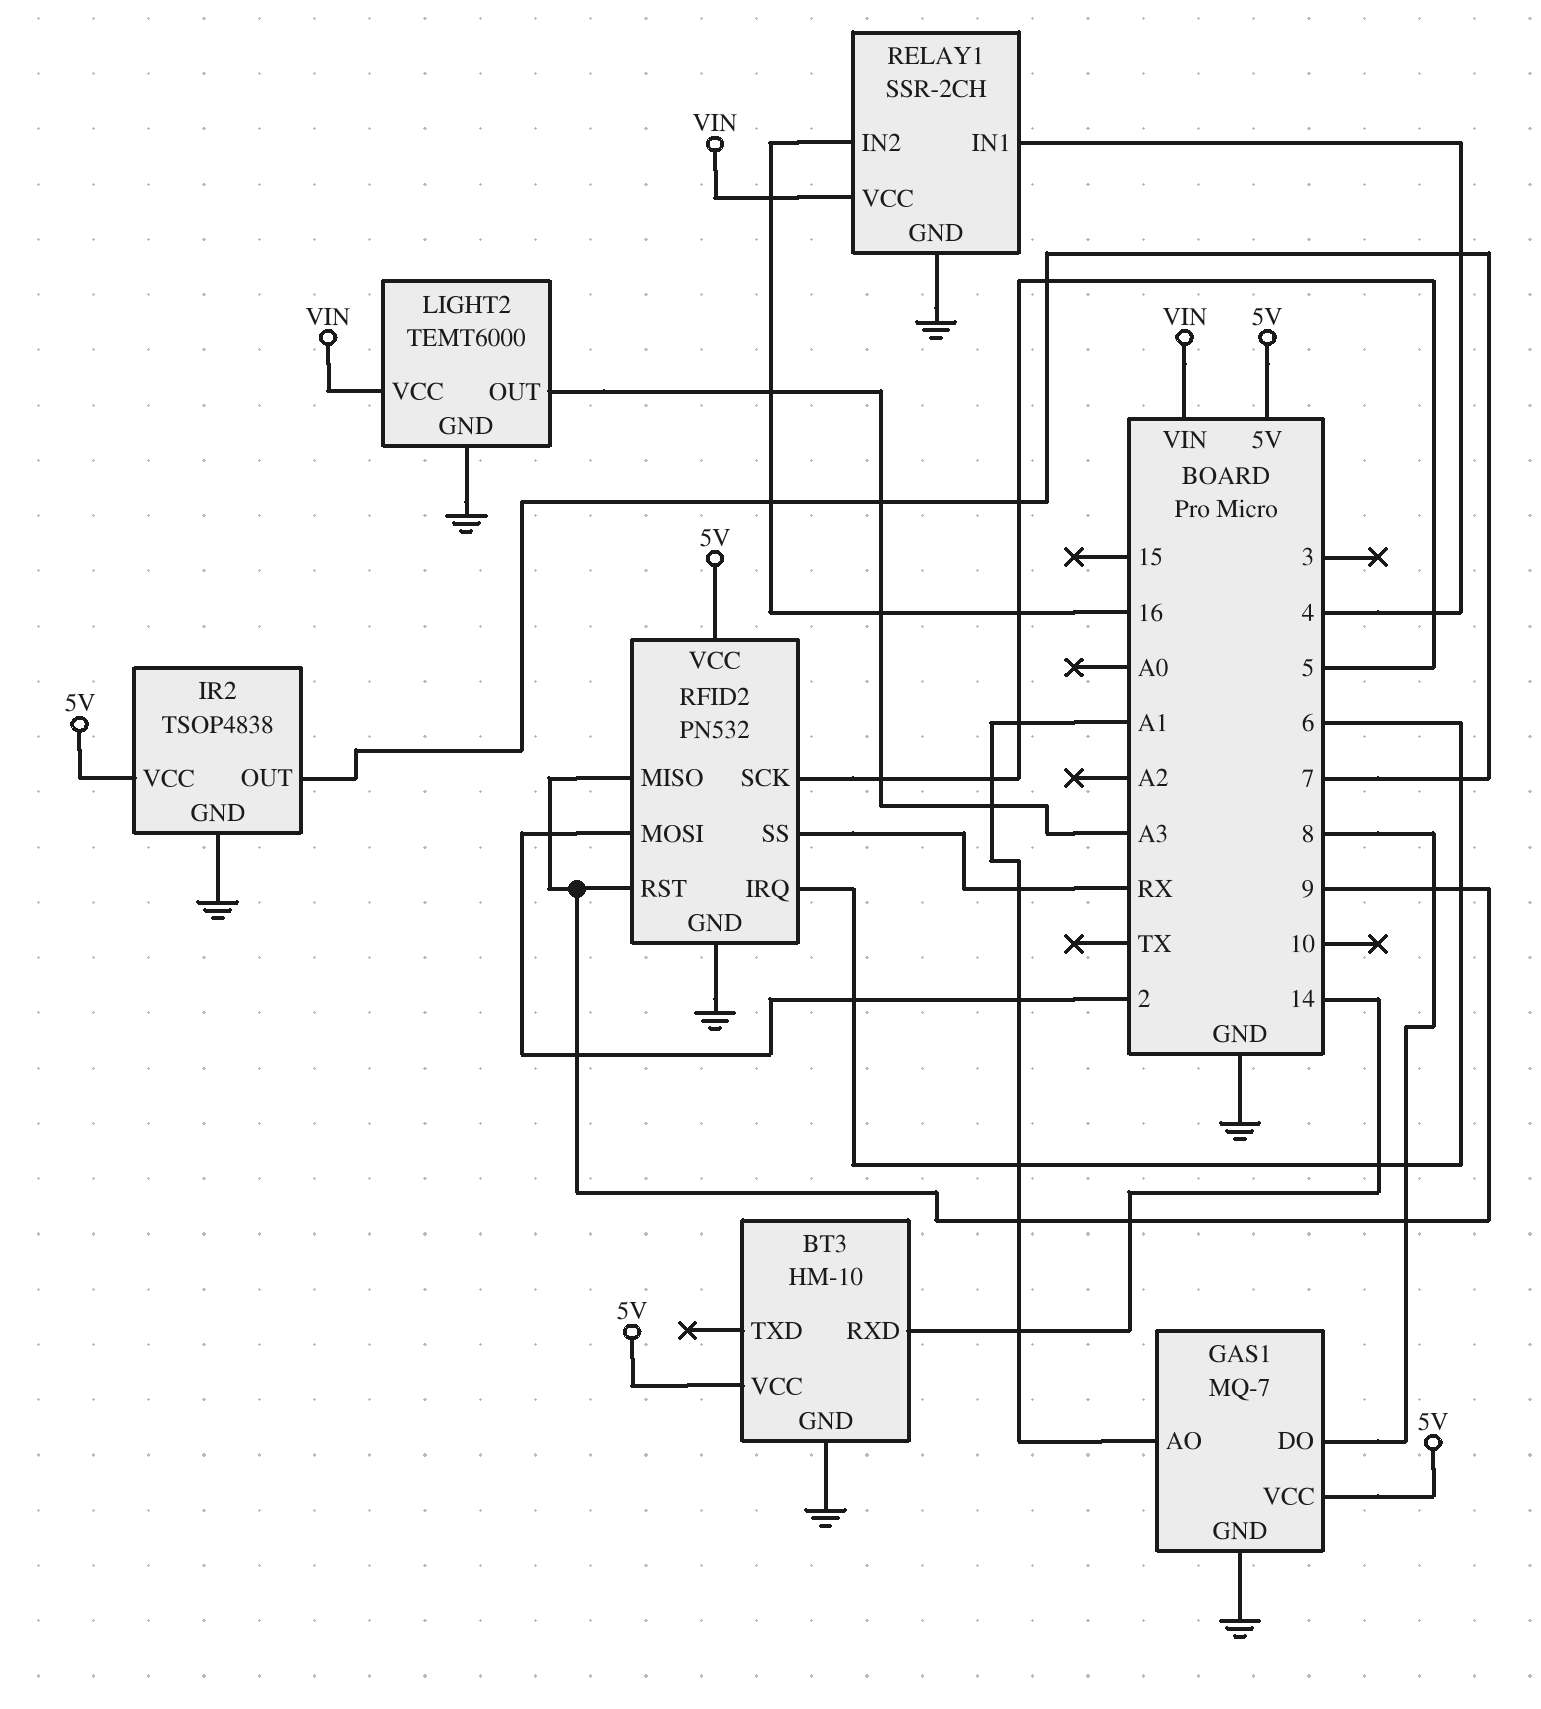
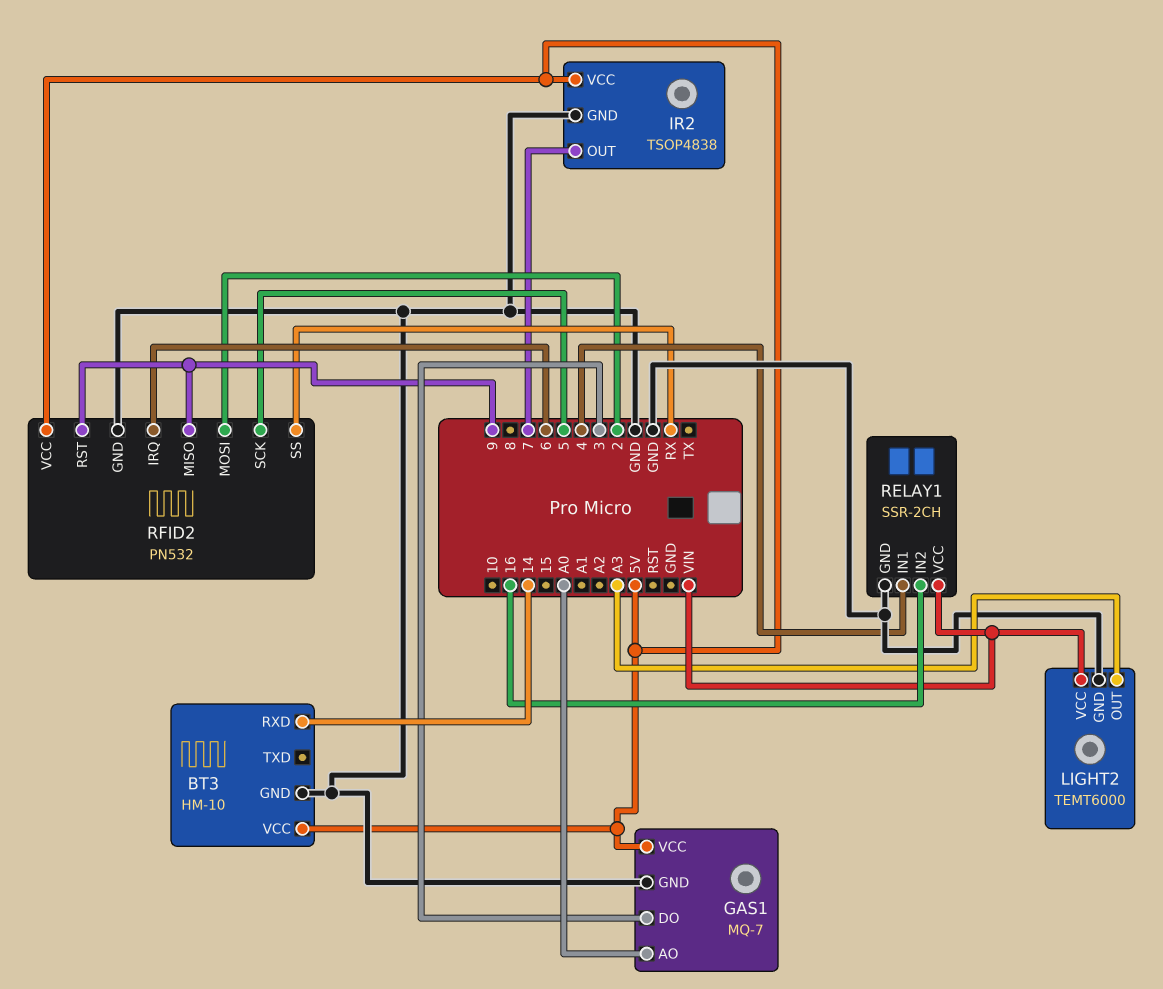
GAS1 pin AO: A1 -> A0
GAS1 pin DO: 8 -> 3

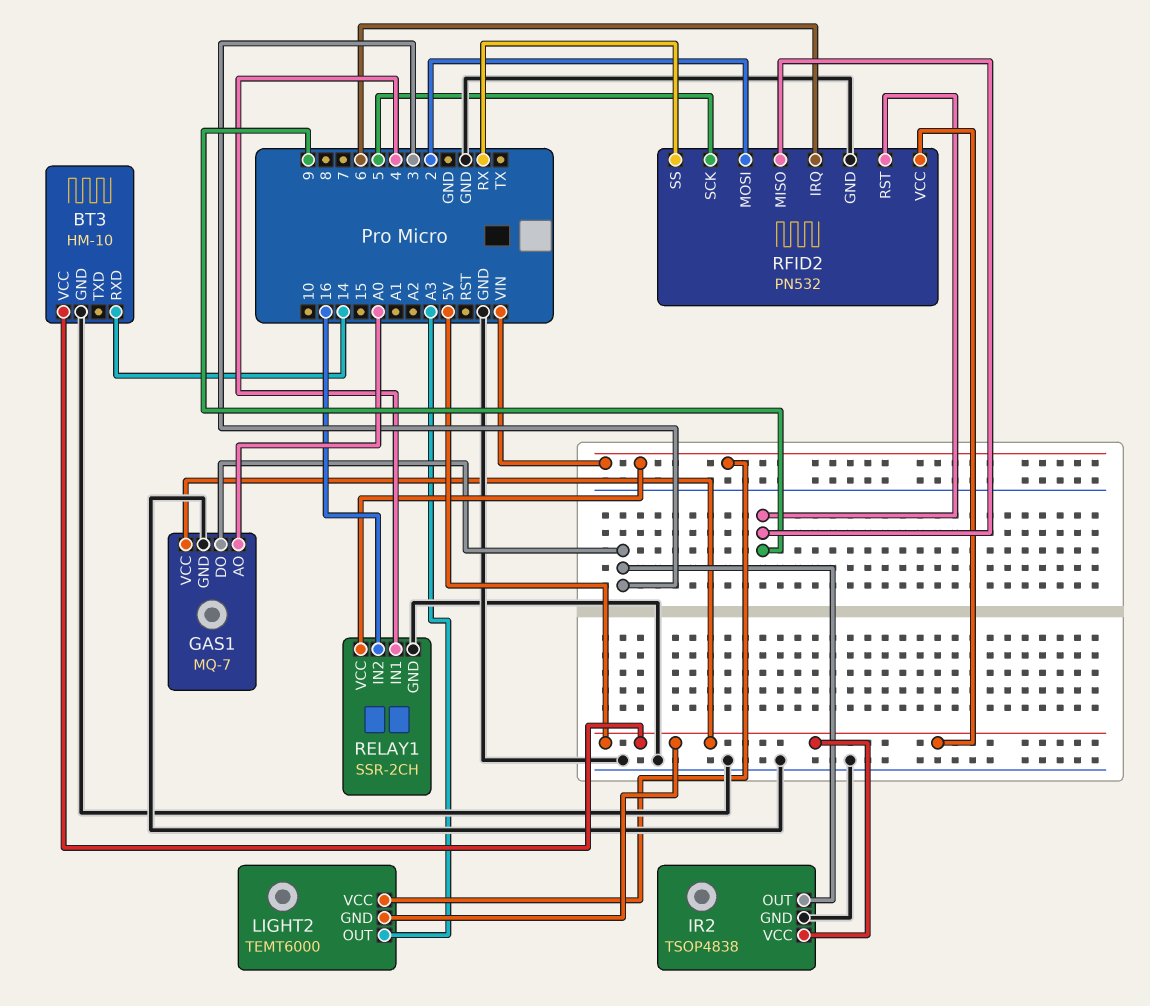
IR2 pin OUT: 7 -> 3
LIGHT2 pin GND: GND -> 5V

